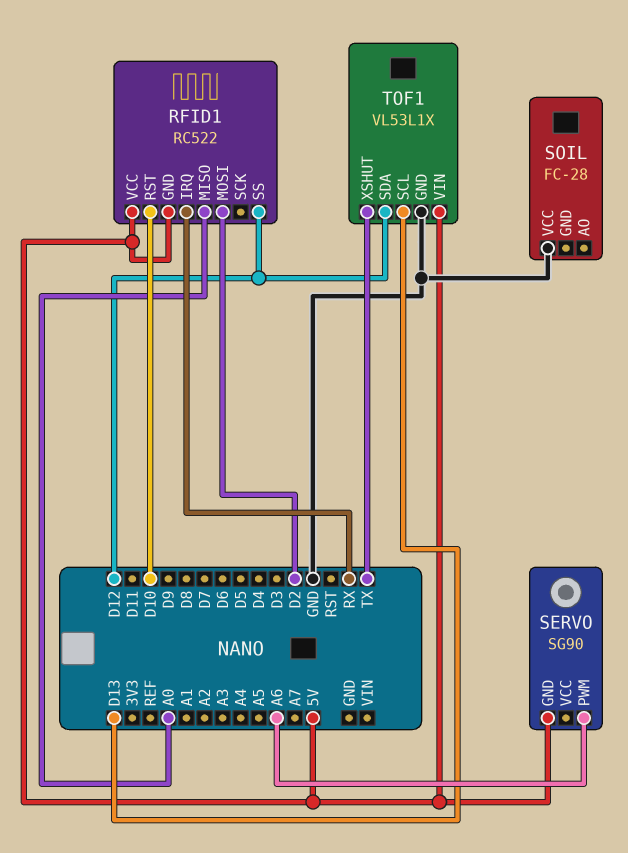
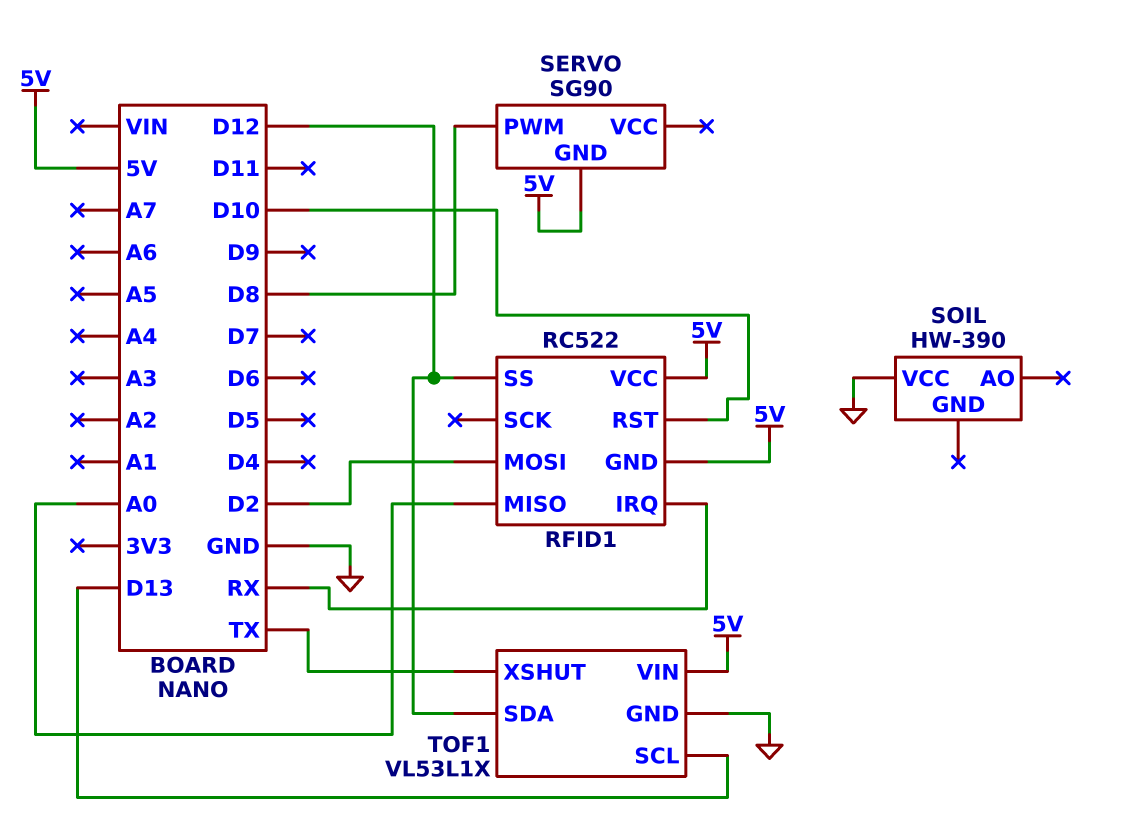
SERVO pin PWM: A6 -> D8
SOIL: FC-28 -> HW-390

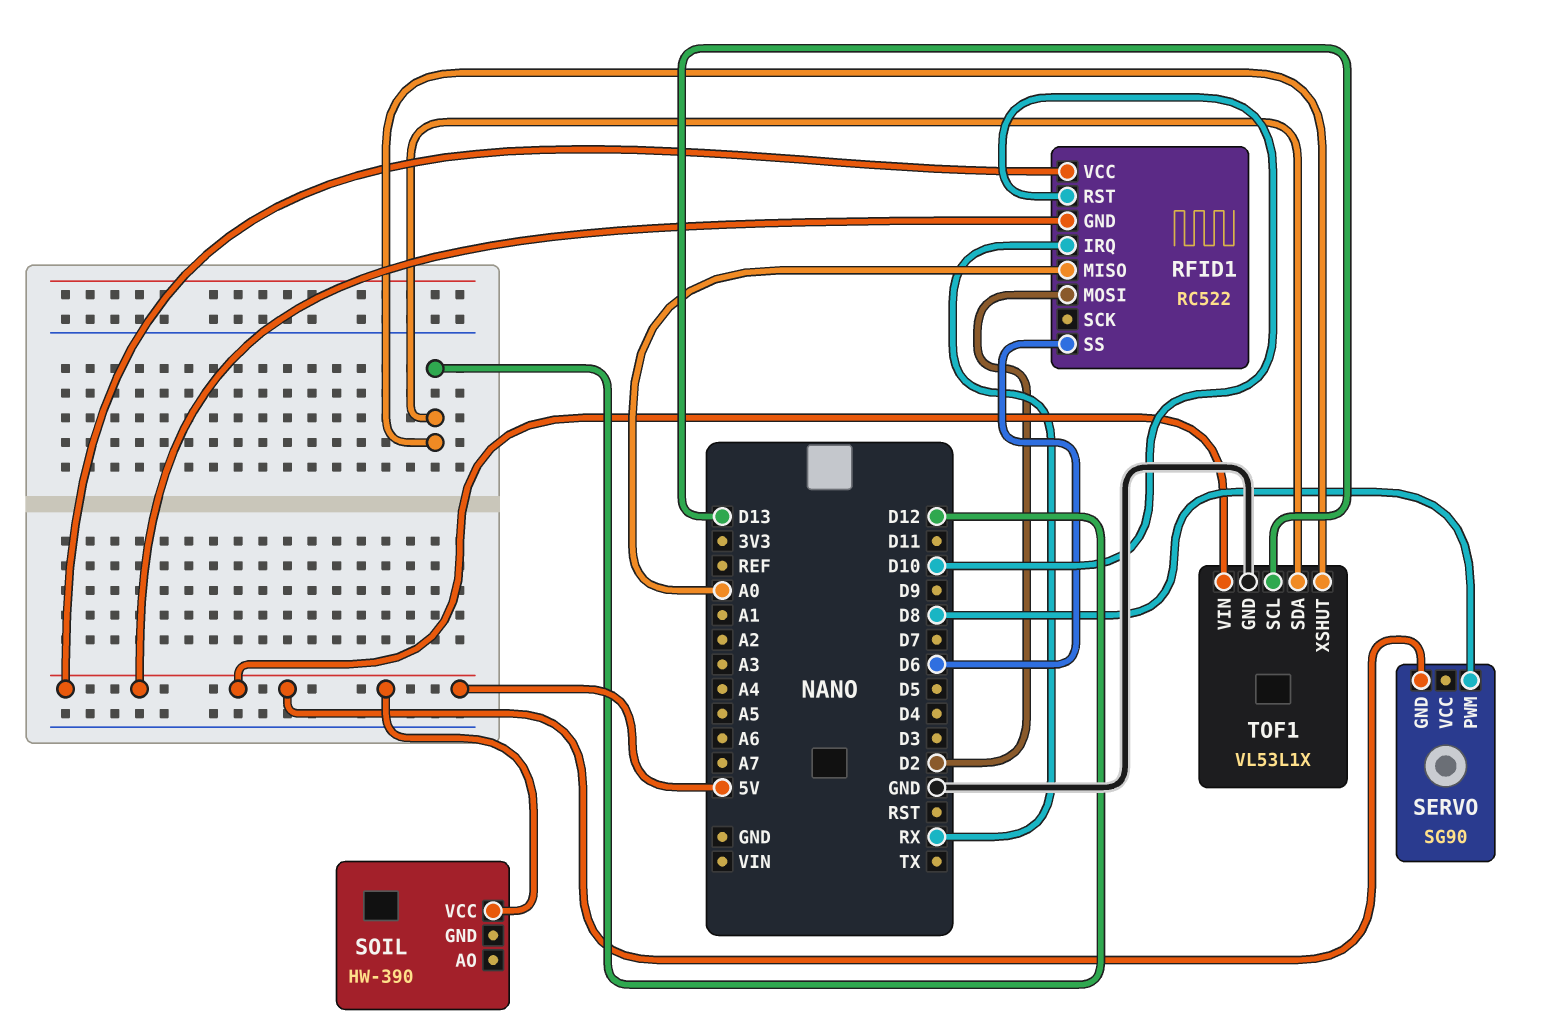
RFID1 pin SS: D12 -> D6
SOIL pin VCC: GND -> 5V
TOF1 pin XSHUT: TX -> D12

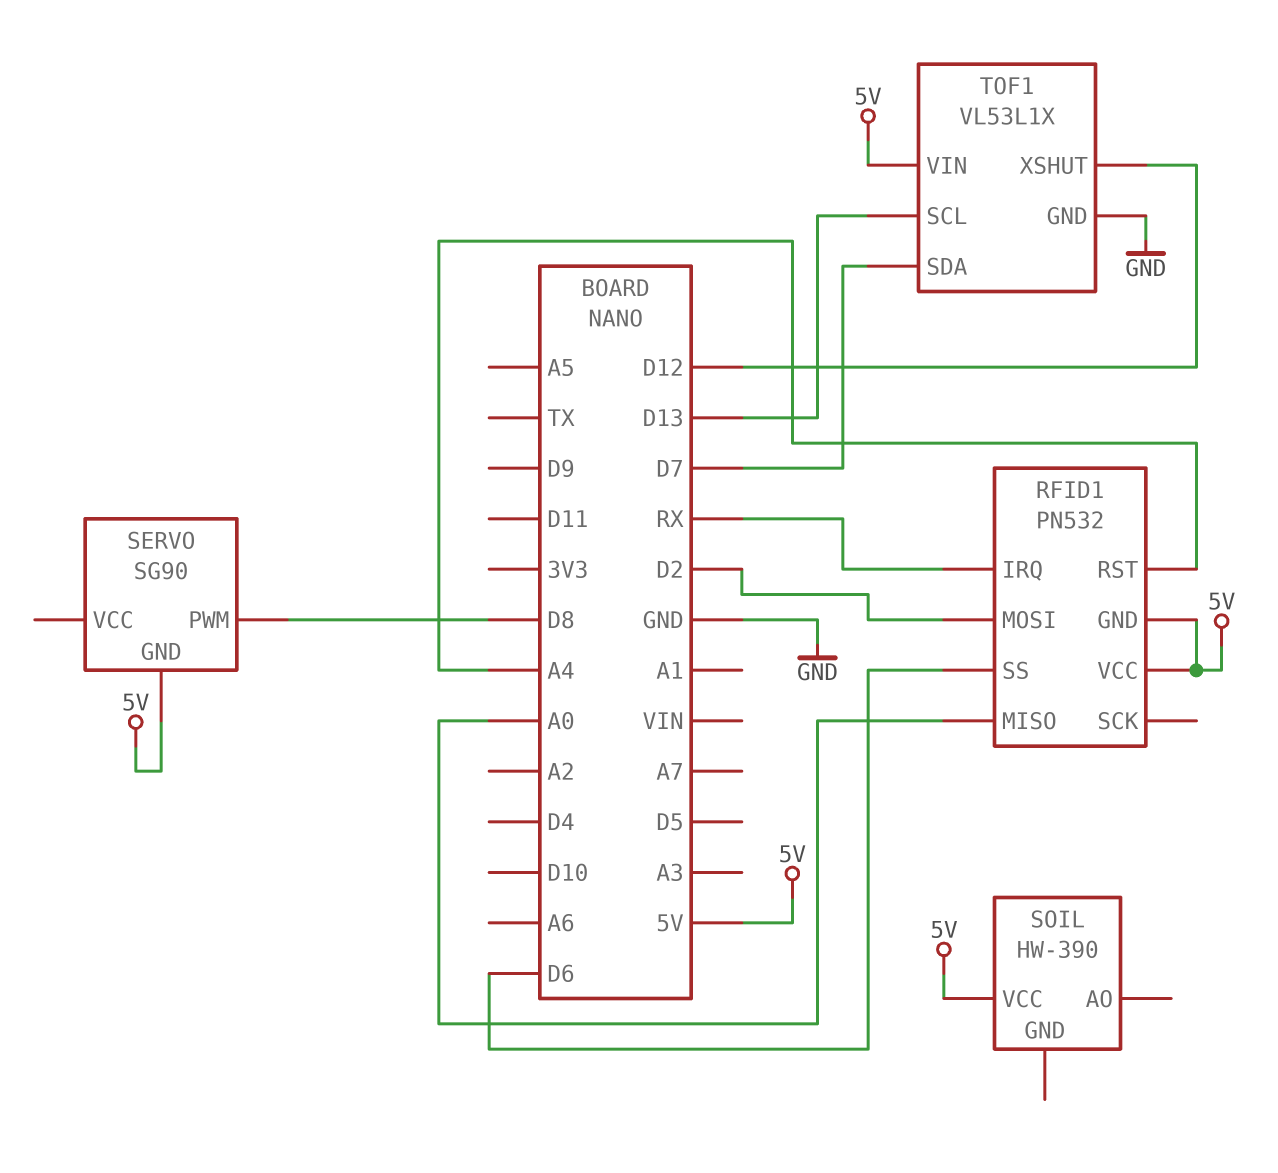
RFID1: RC522 -> PN532
RFID1 pin RST: D10 -> A4
TOF1 pin SDA: D12 -> D7

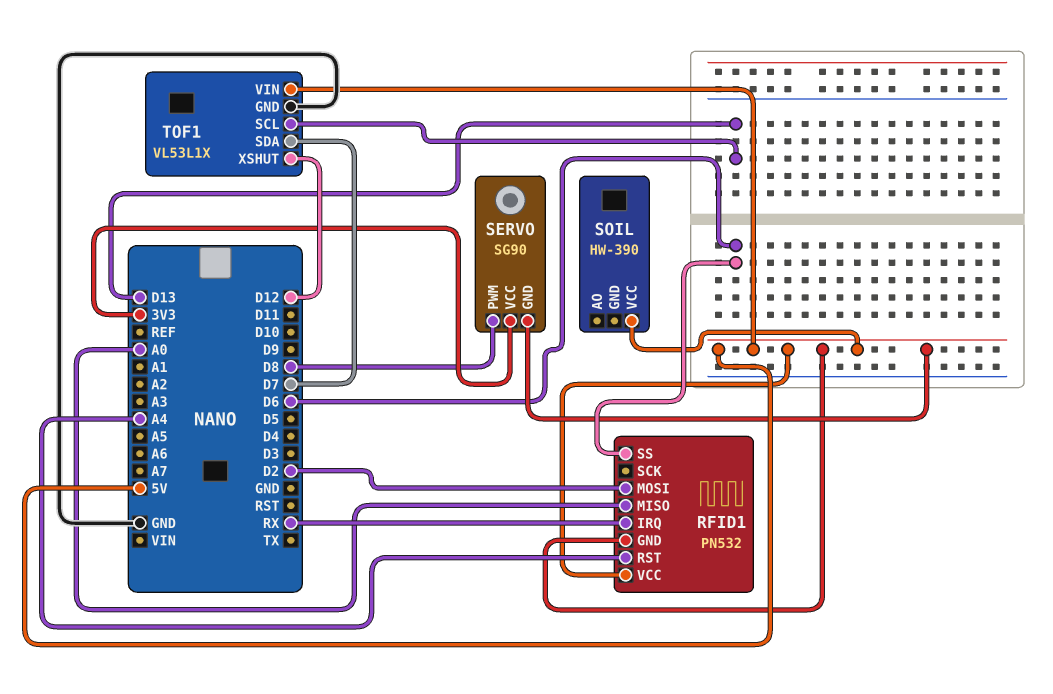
SERVO pin VCC: none -> 3V3

